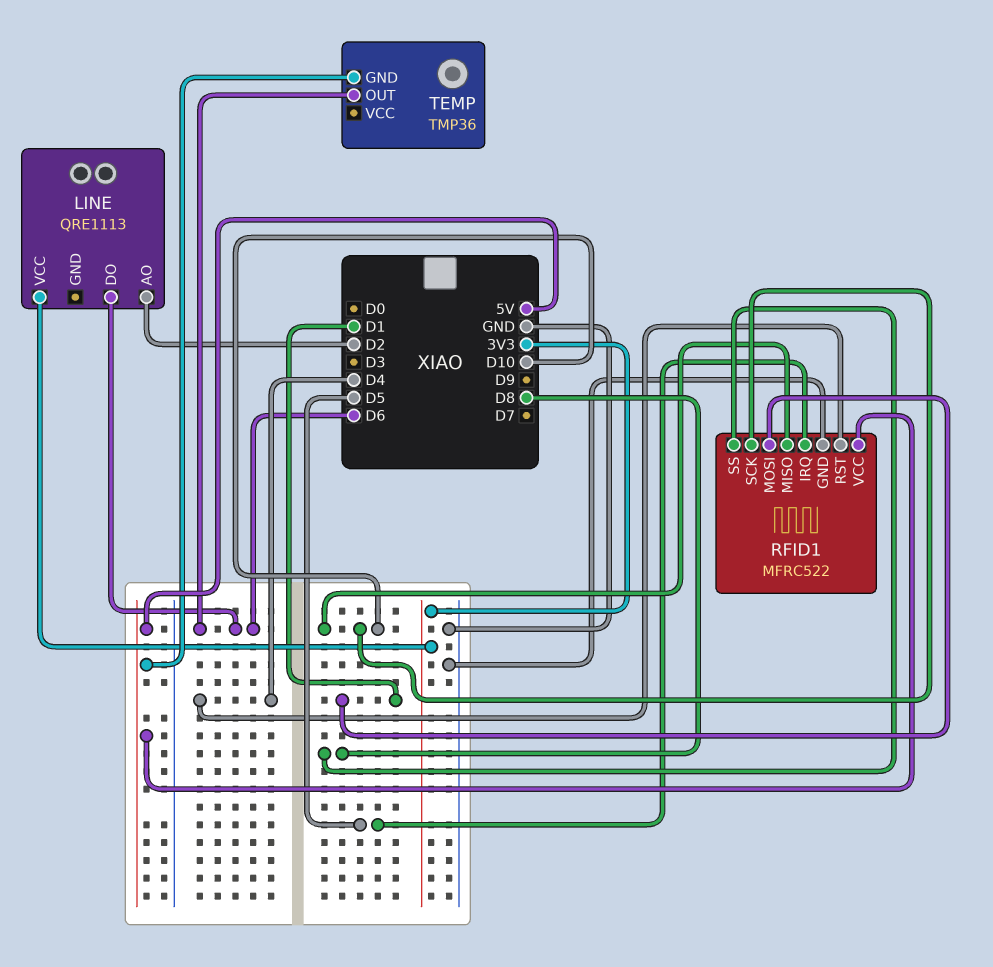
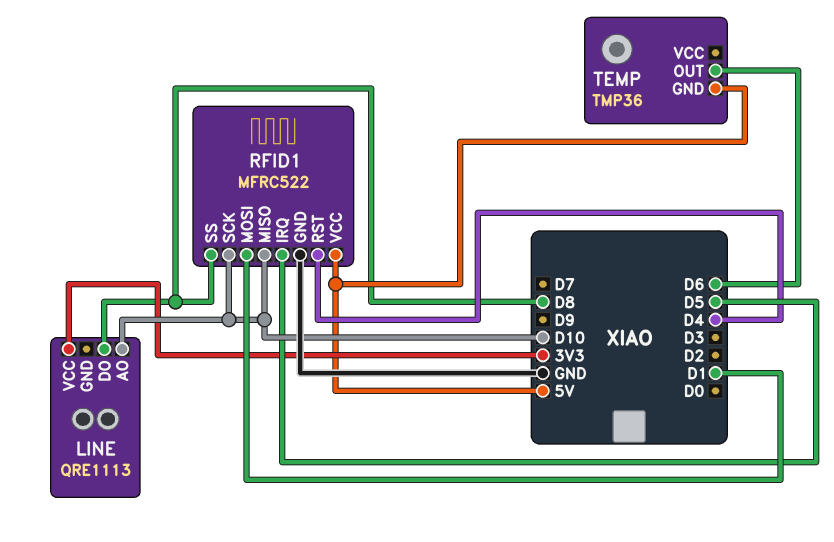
LINE pin AO: D2 -> D10
LINE pin DO: D6 -> D8

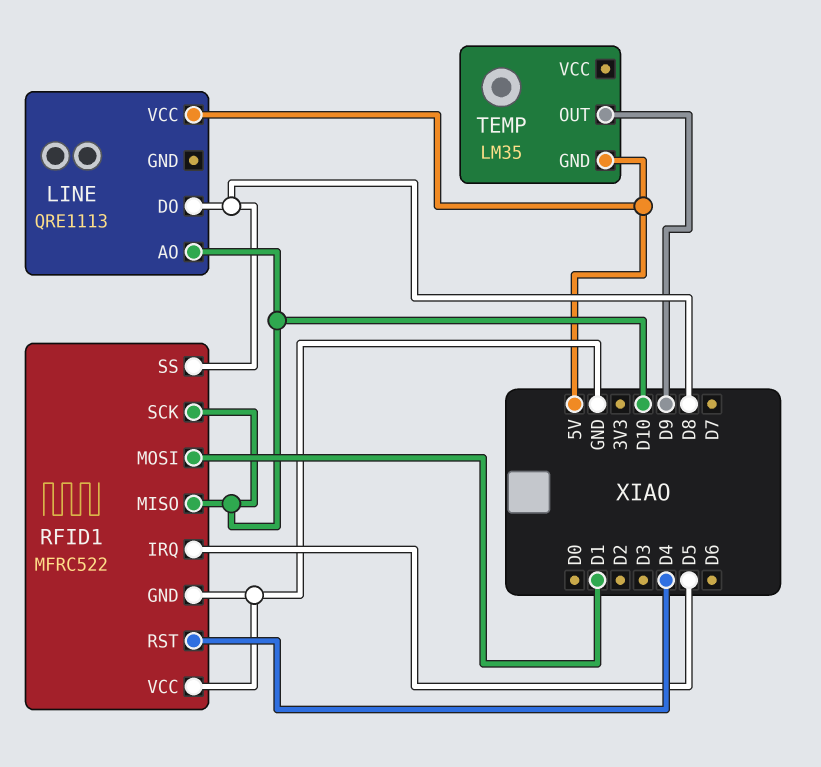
LINE pin VCC: 3V3 -> 5V
RFID1 pin VCC: 5V -> GND
TEMP: TMP36 -> LM35
TEMP pin OUT: D6 -> D9

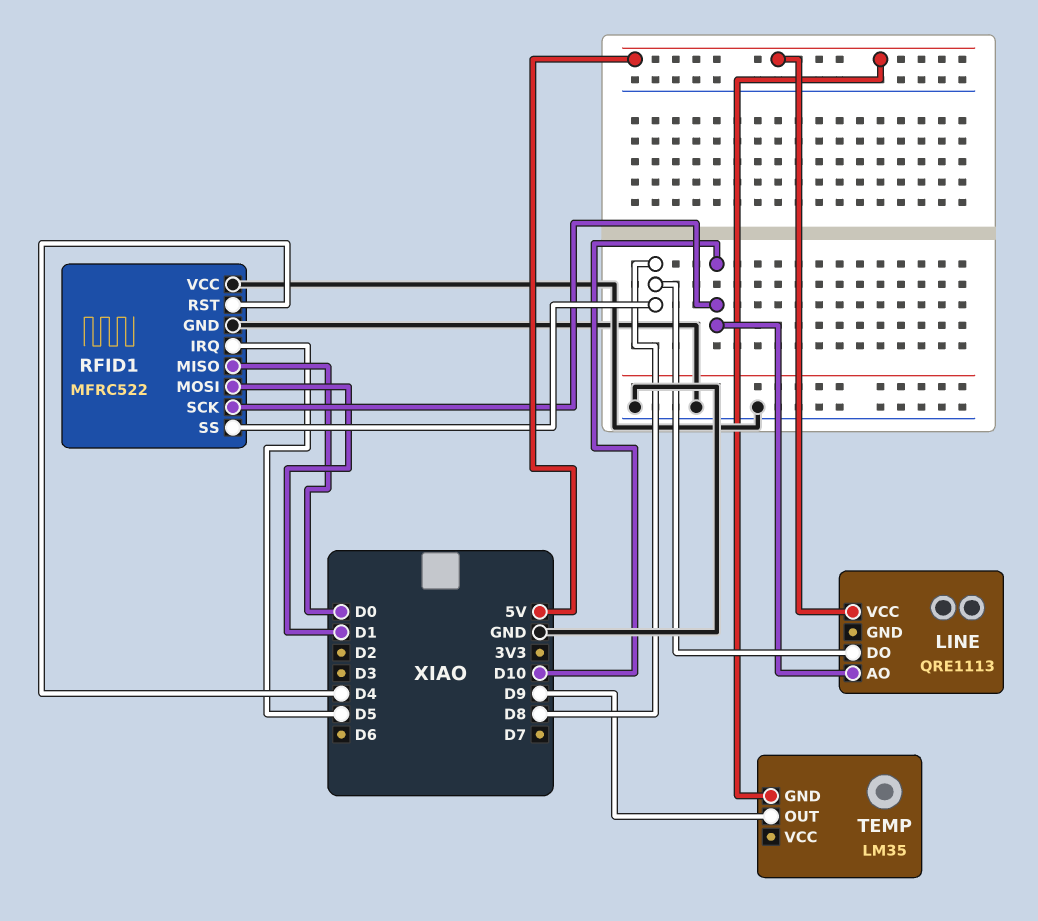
RFID1 pin MISO: D10 -> D0

